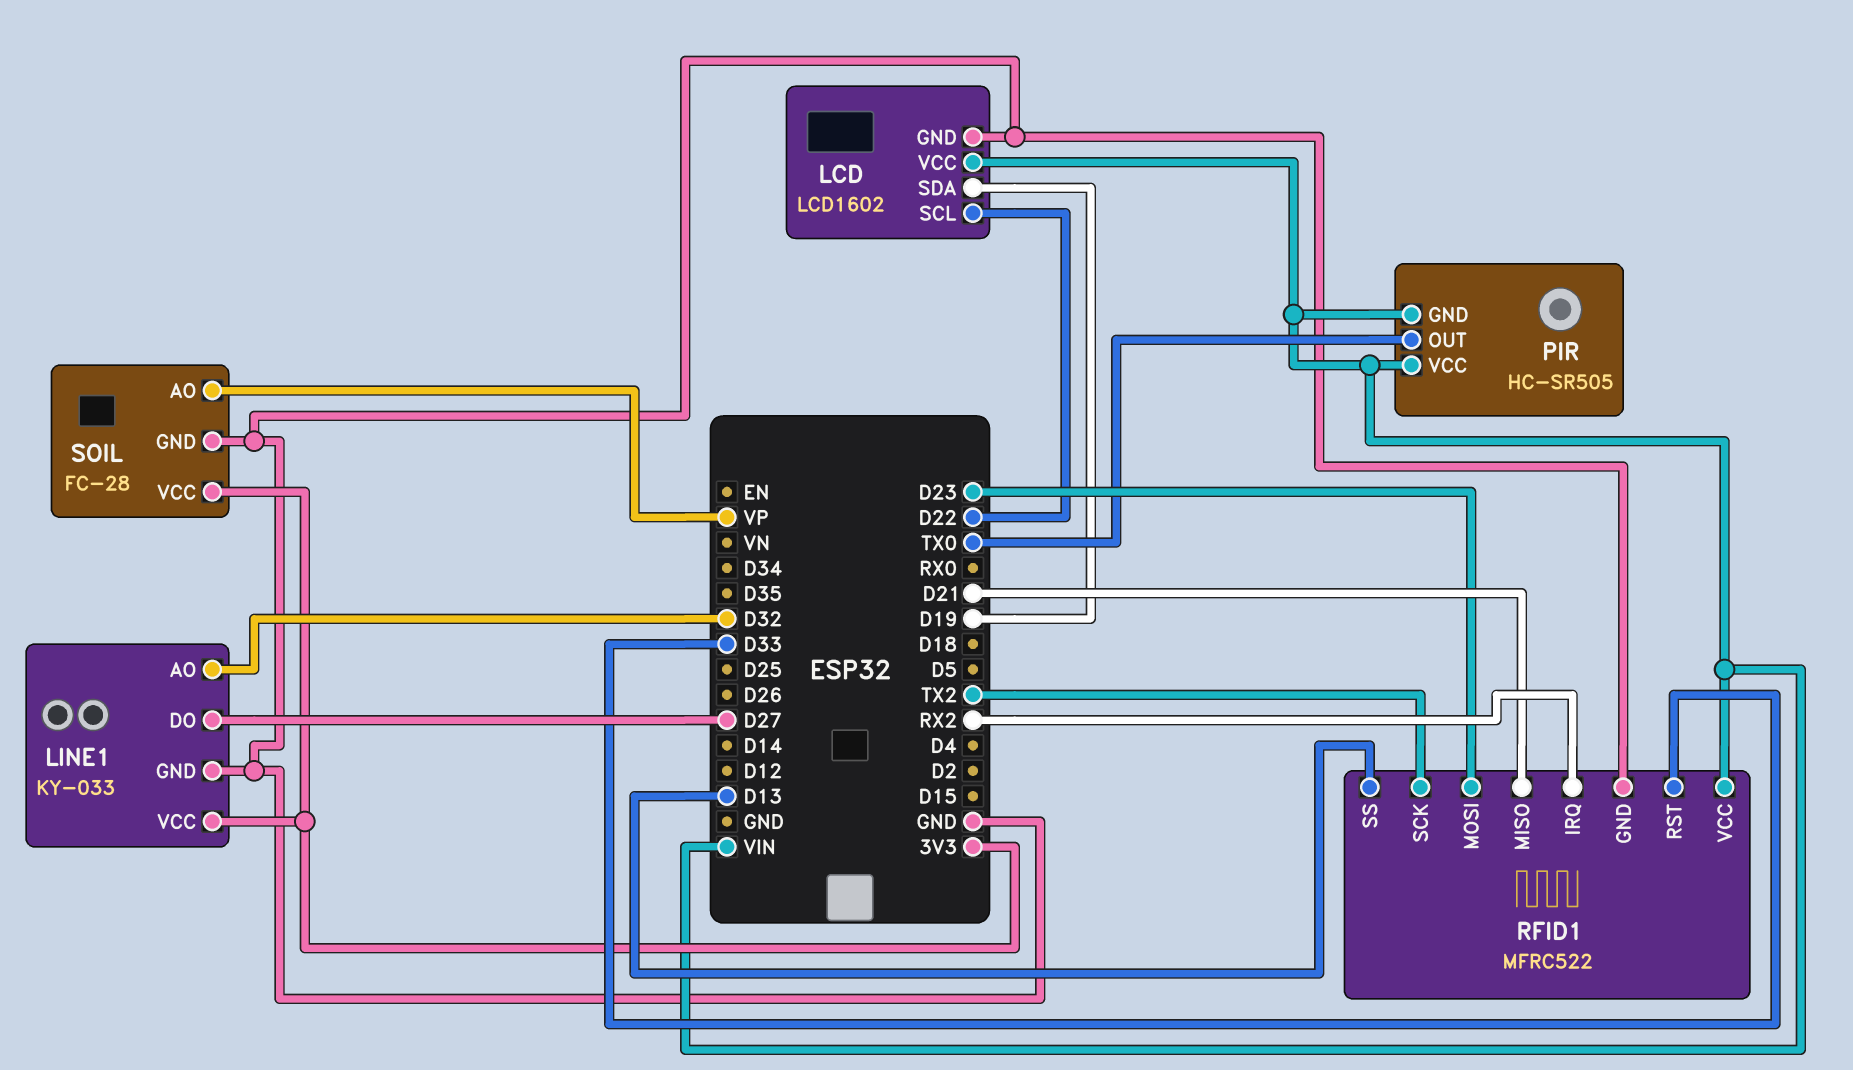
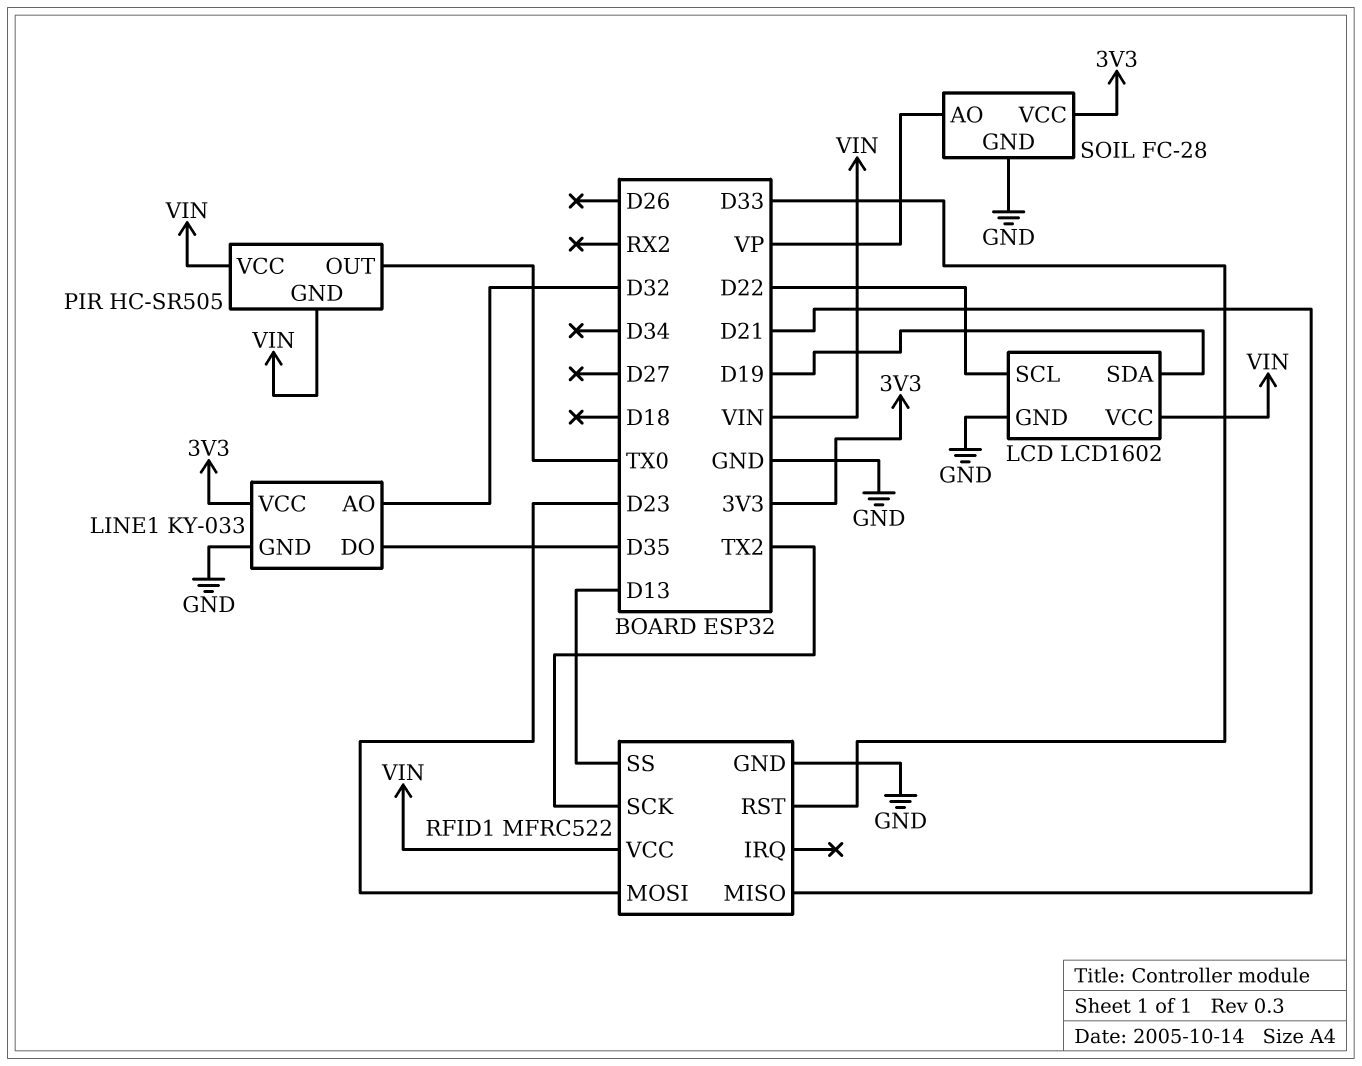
LINE1 pin DO: D27 -> D35
RFID1 pin IRQ: RX2 -> none

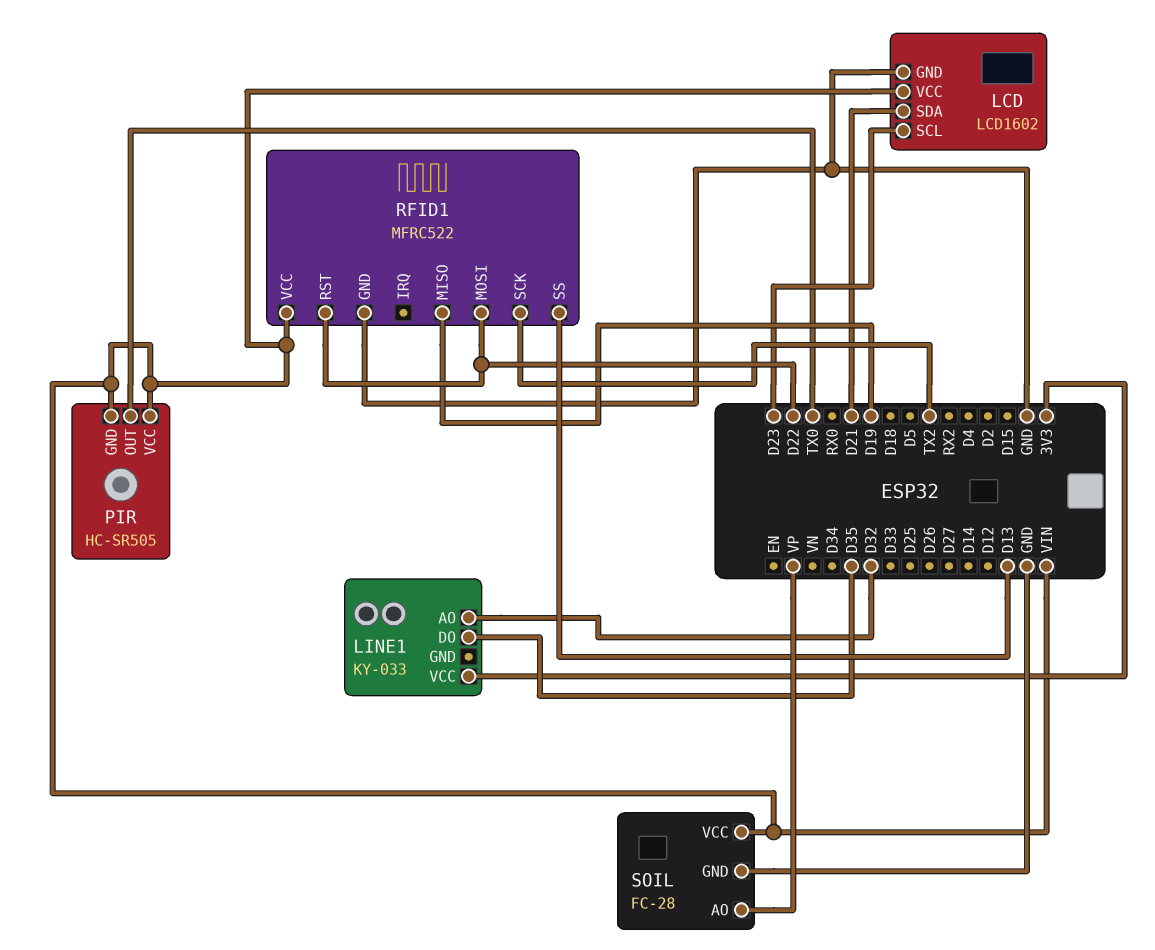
LCD pin SCL: D22 -> D23
LCD pin SDA: D19 -> D21
LINE1 pin GND: GND -> none
RFID1 pin MISO: D21 -> D19
RFID1 pin MOSI: D23 -> D22
RFID1 pin RST: D33 -> D22
SOIL pin VCC: 3V3 -> VIN

